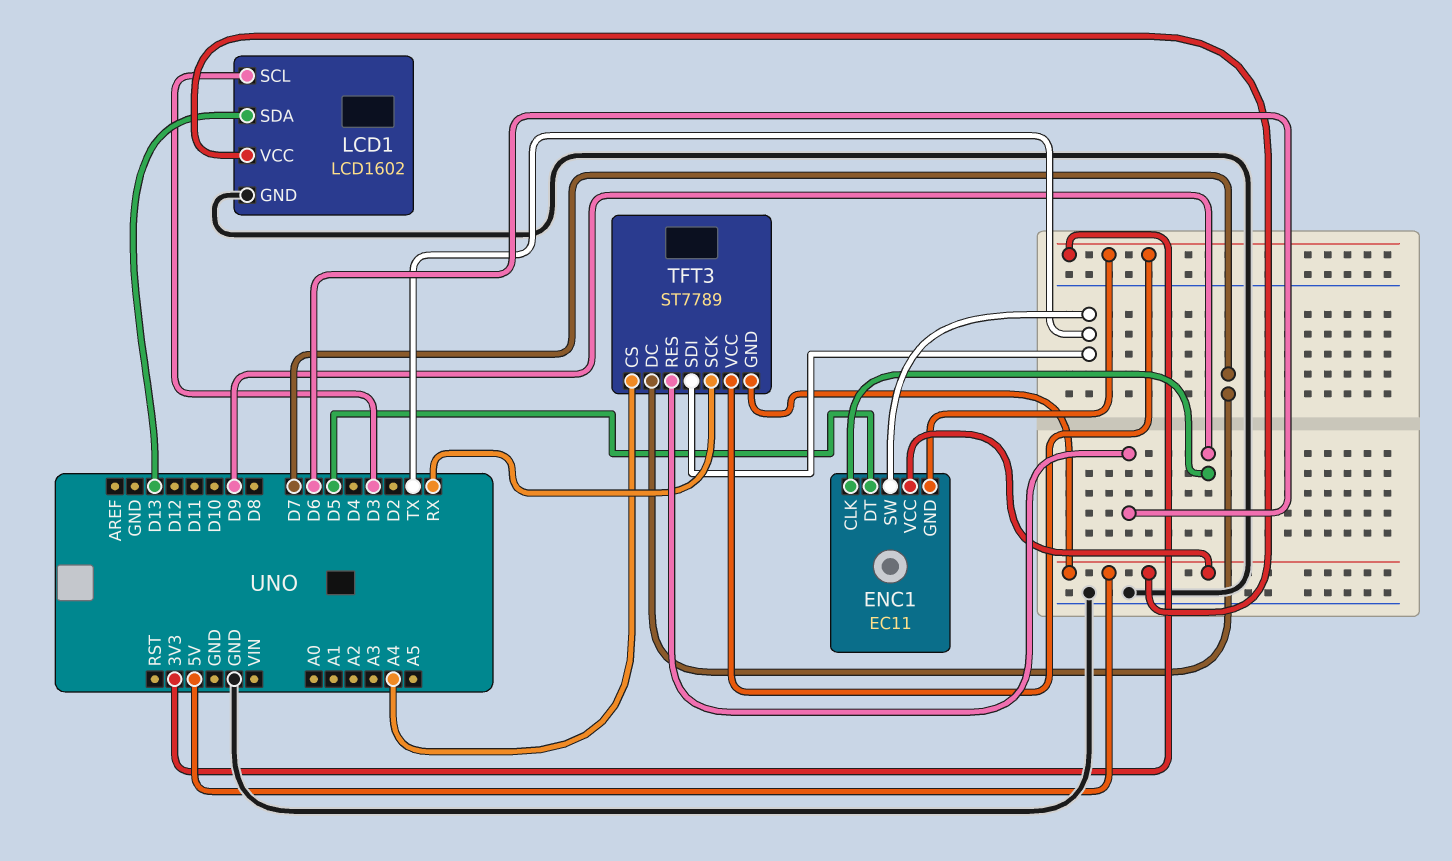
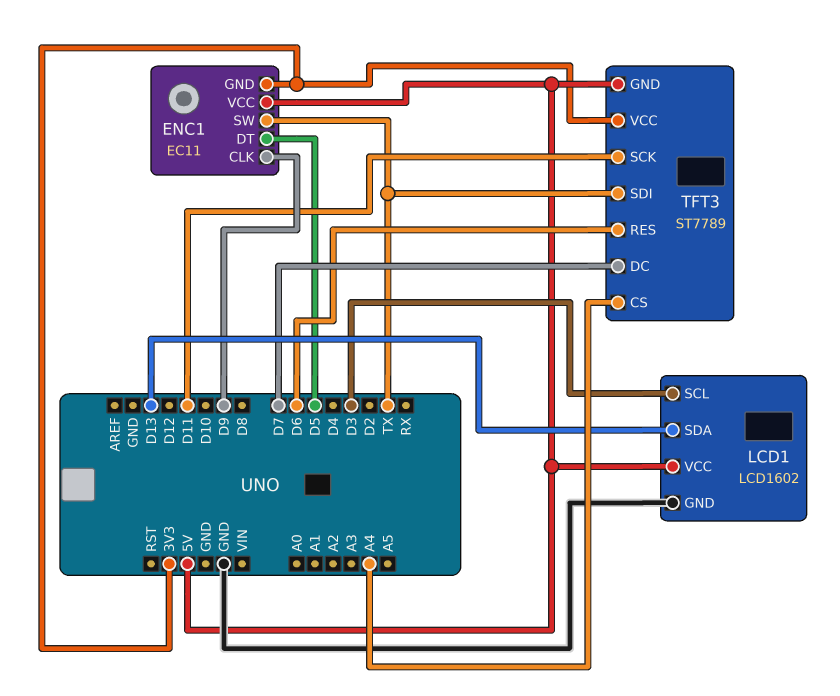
TFT3 pin SCK: RX -> D11

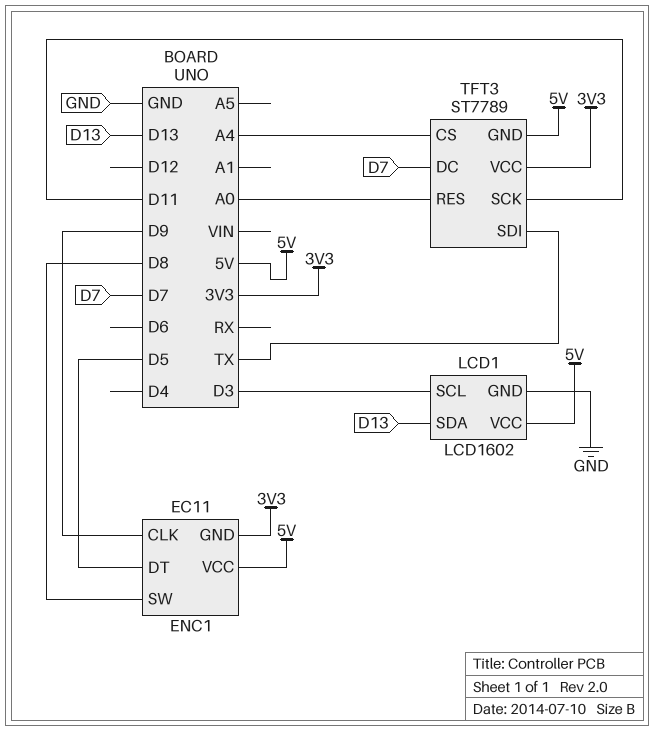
ENC1 pin SW: TX -> D8
TFT3 pin RES: D6 -> A0

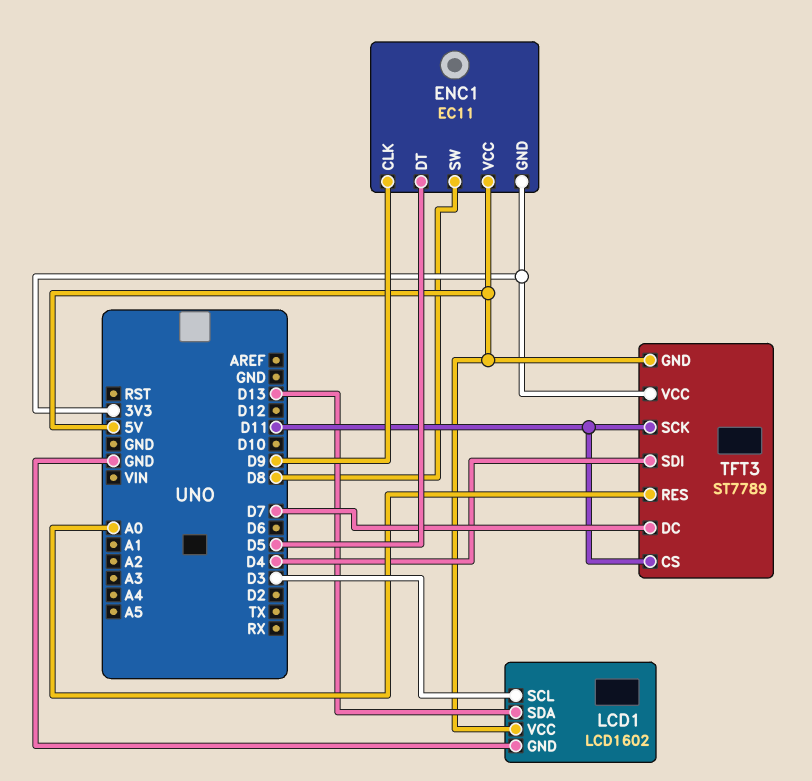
TFT3 pin CS: A4 -> D11
TFT3 pin SDI: TX -> D4

